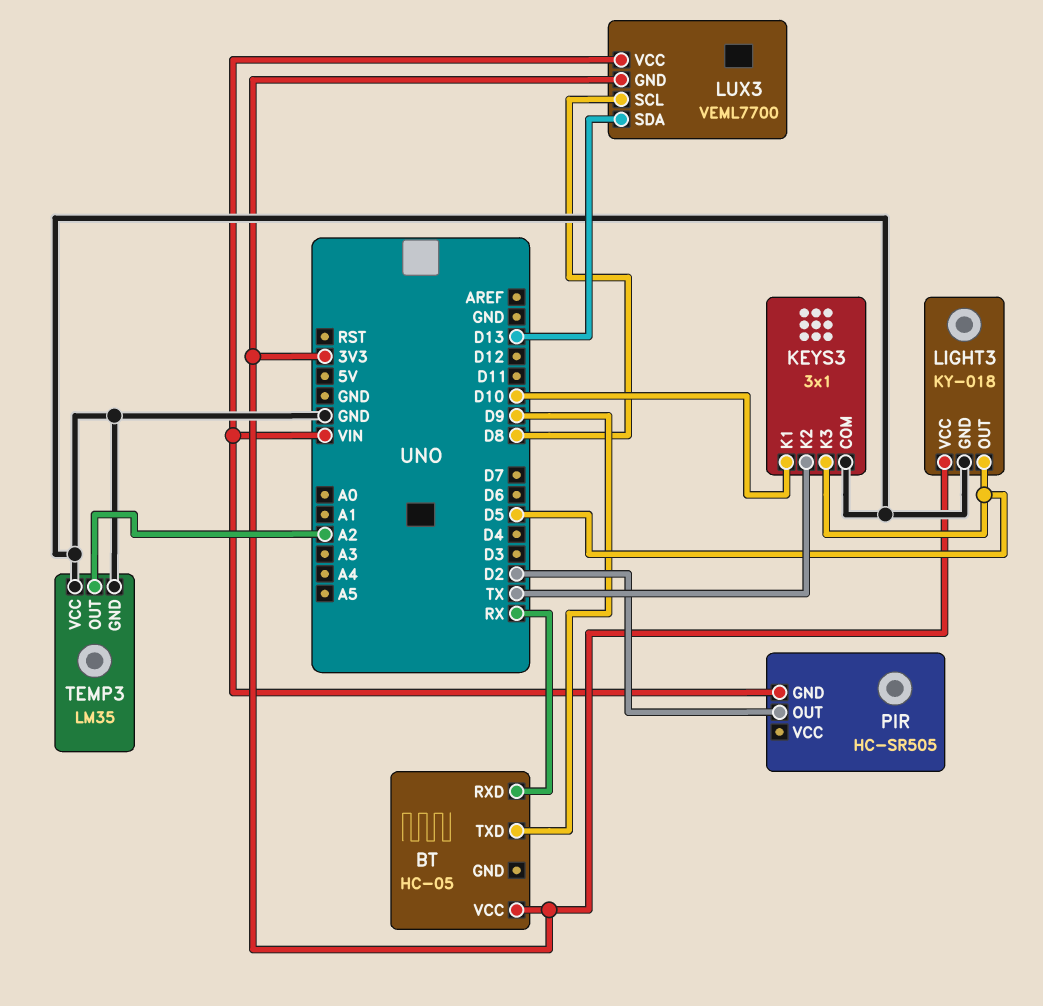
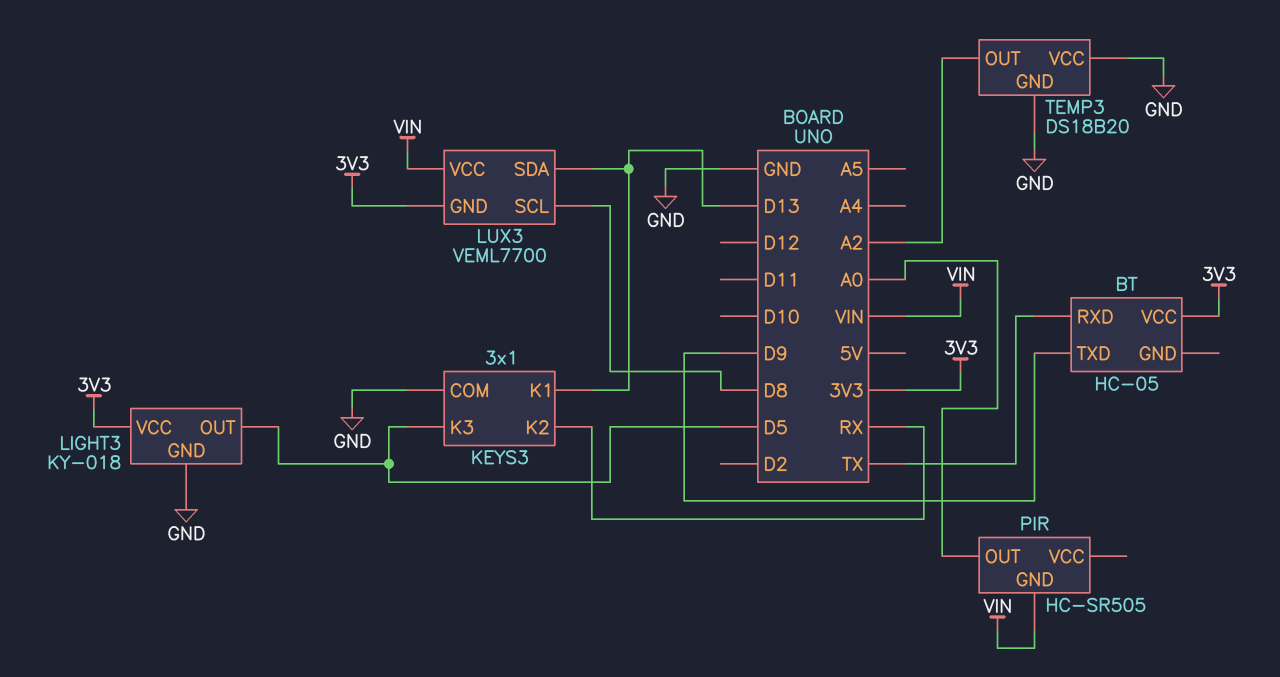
BT pin RXD: RX -> TX
KEYS3 pin K1: D10 -> D13
KEYS3 pin K2: TX -> RX
PIR pin OUT: D2 -> A0
TEMP3: LM35 -> DS18B20

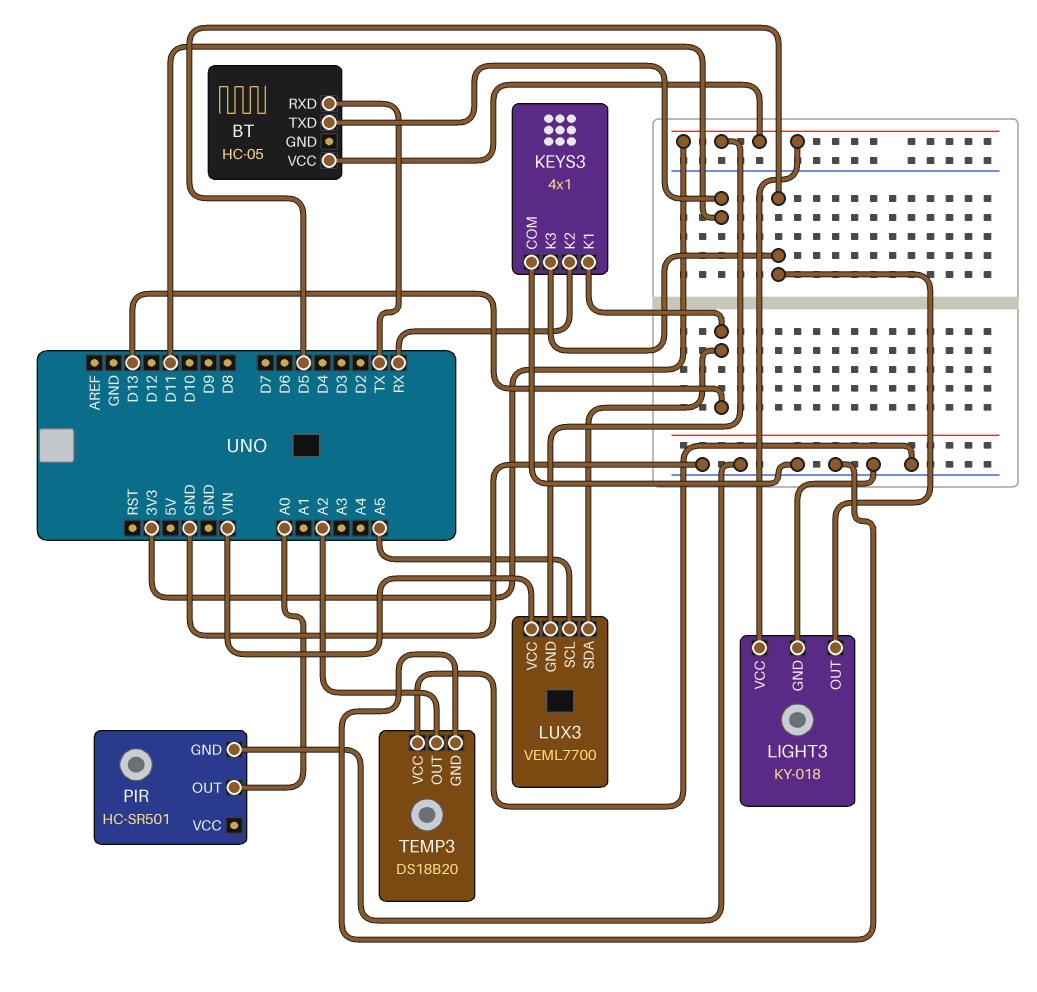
BT pin TXD: D9 -> D11
KEYS3: 3x1 -> 4x1
LUX3 pin SCL: D8 -> A5
PIR: HC-SR505 -> HC-SR501
PIR pin GND: VIN -> GND

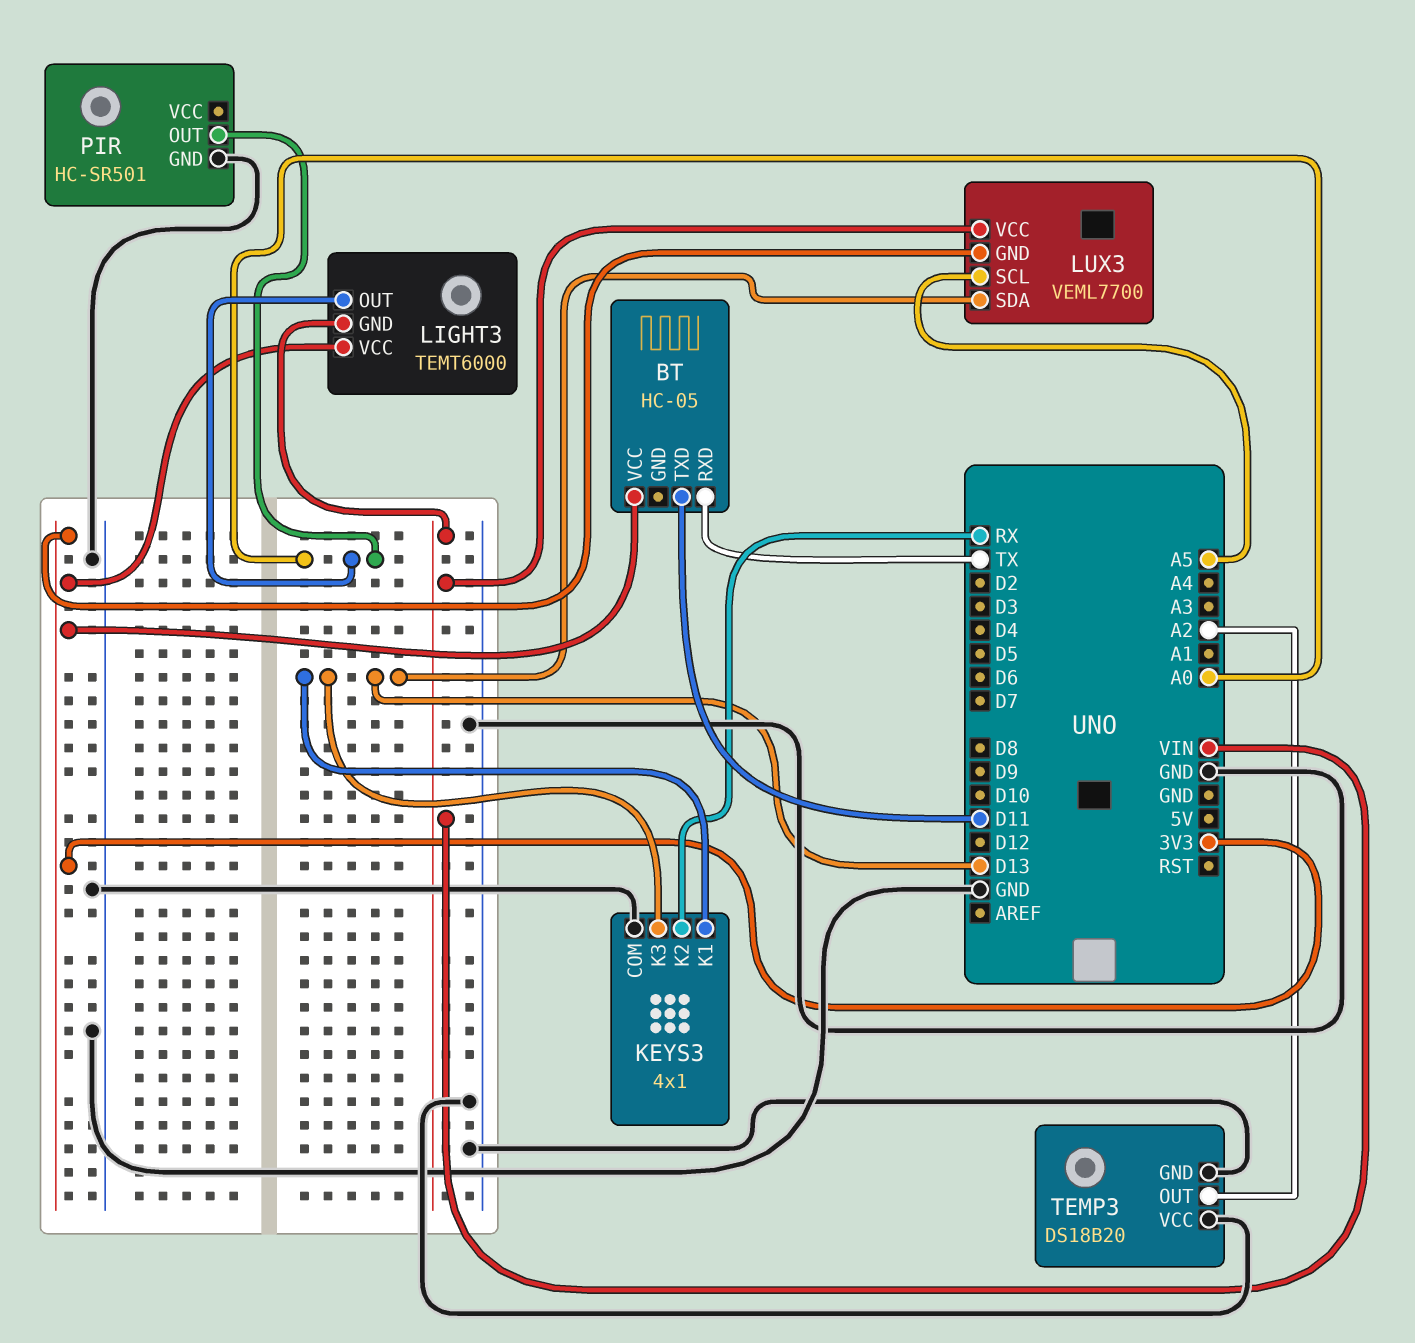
KEYS3 pin K3: D5 -> D13
LIGHT3: KY-018 -> TEMT6000
LIGHT3 pin GND: GND -> VIN
LIGHT3 pin OUT: D5 -> A0

